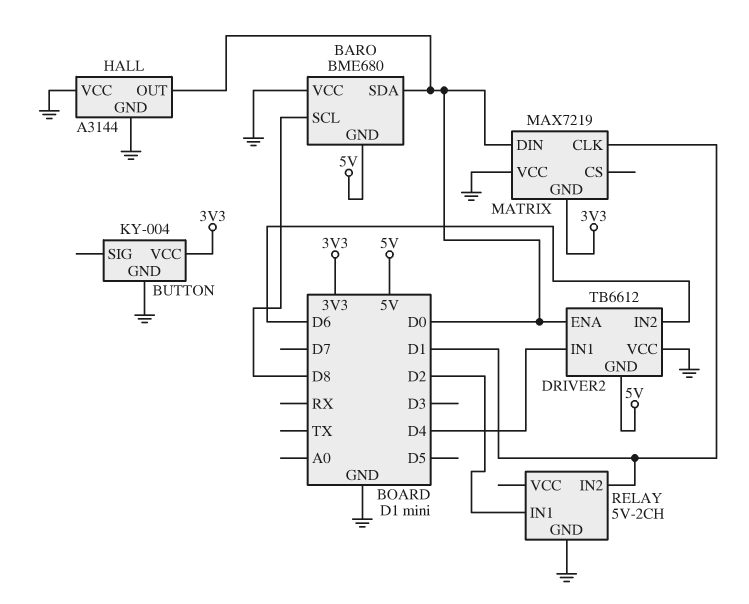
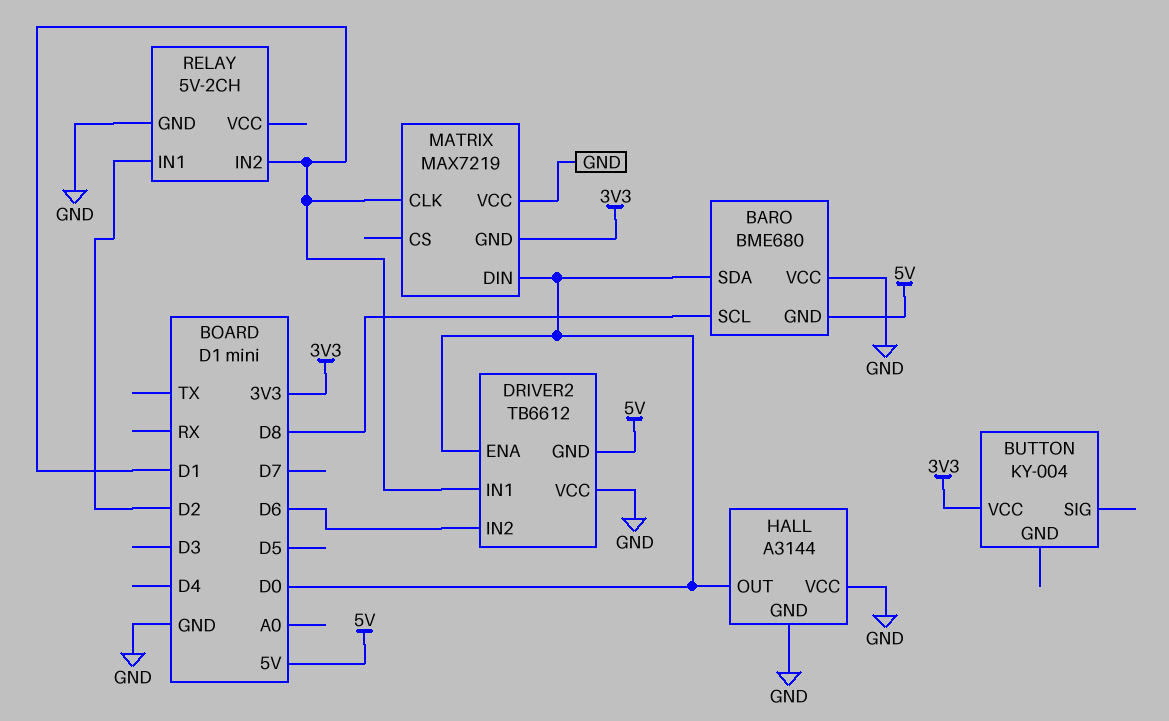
BUTTON pin GND: GND -> none
DRIVER2 pin IN1: D4 -> D1

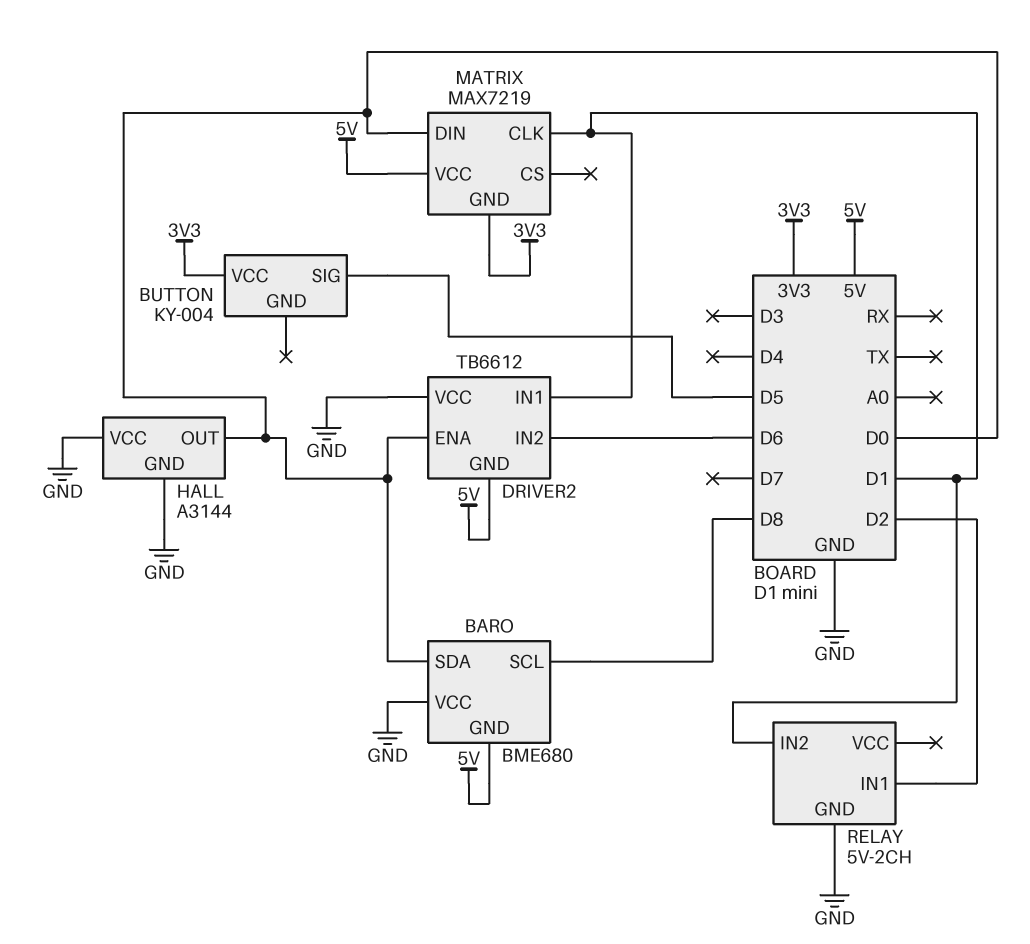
BUTTON pin SIG: none -> D5
MATRIX pin VCC: GND -> 5V

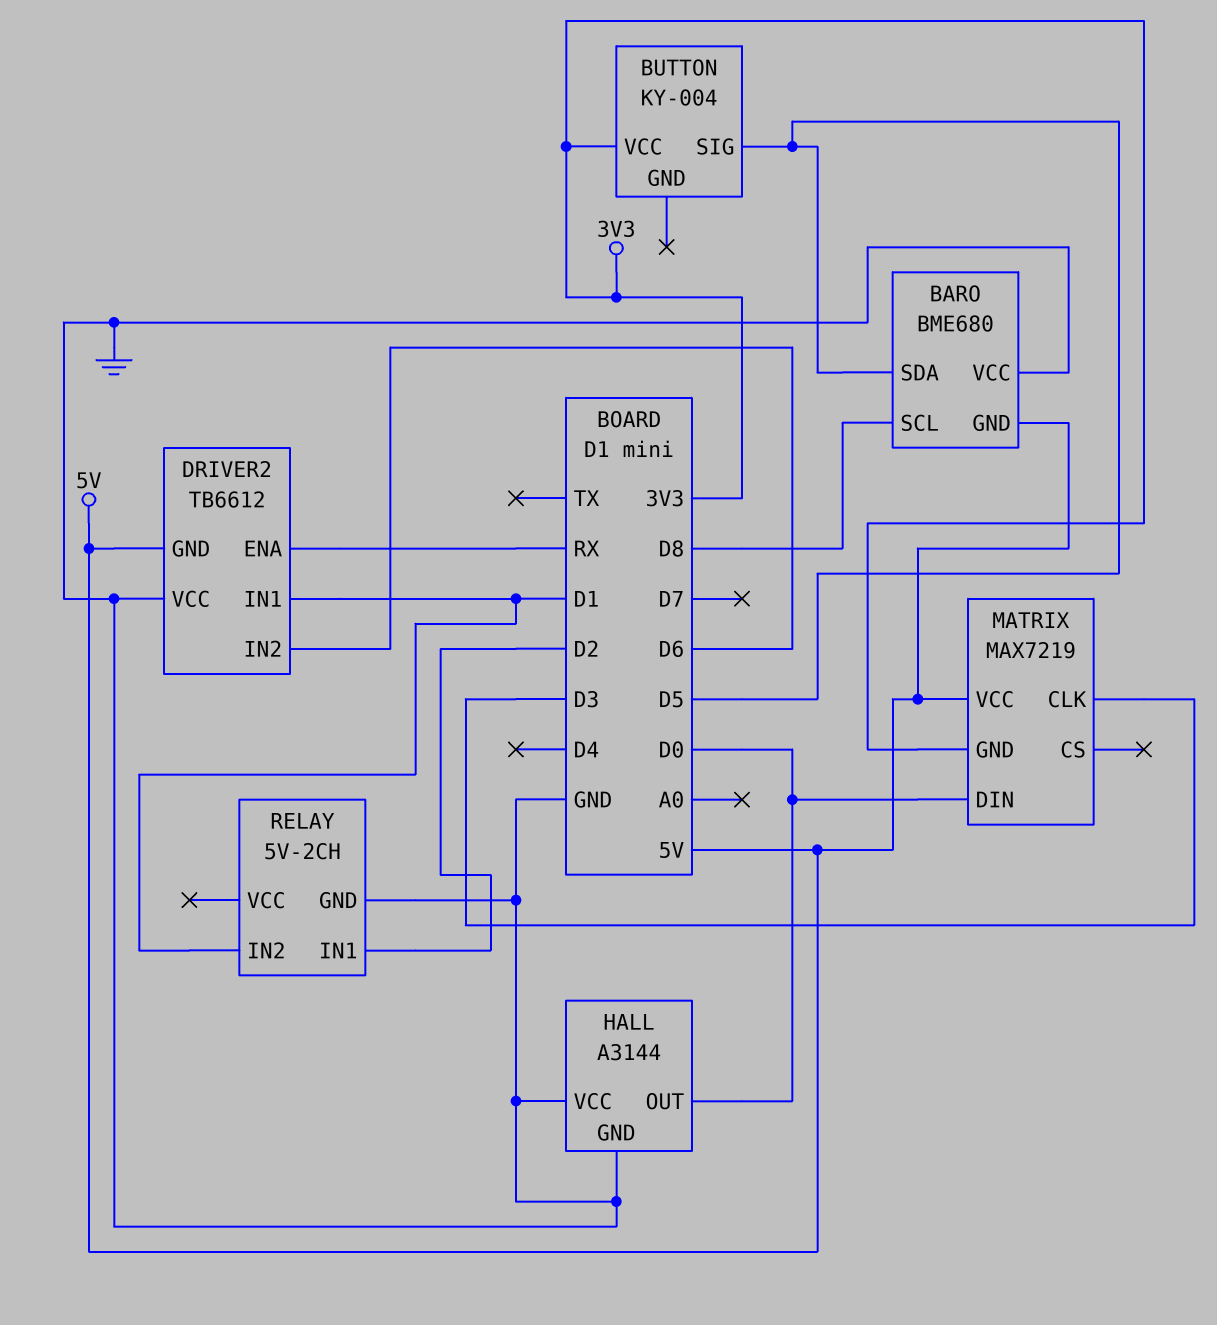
BARO pin SDA: D0 -> D5
DRIVER2 pin ENA: D0 -> RX
MATRIX pin CLK: D1 -> D3

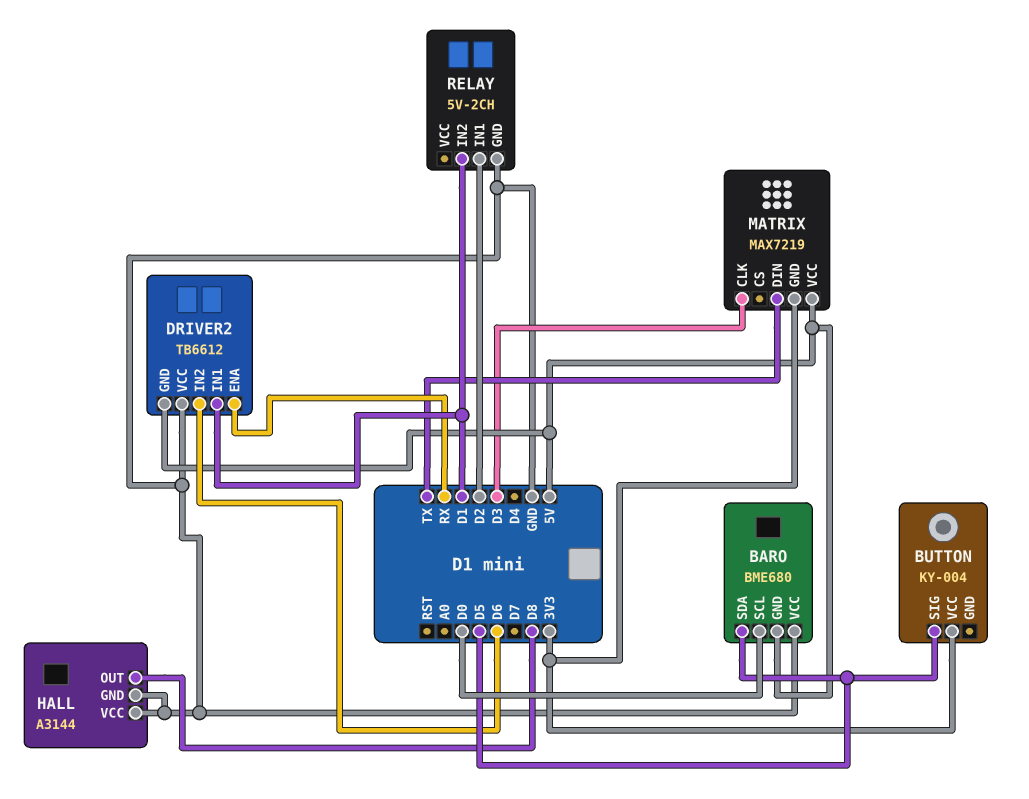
BARO pin SCL: D8 -> D0
HALL pin OUT: D0 -> D8
MATRIX pin DIN: D0 -> TX

